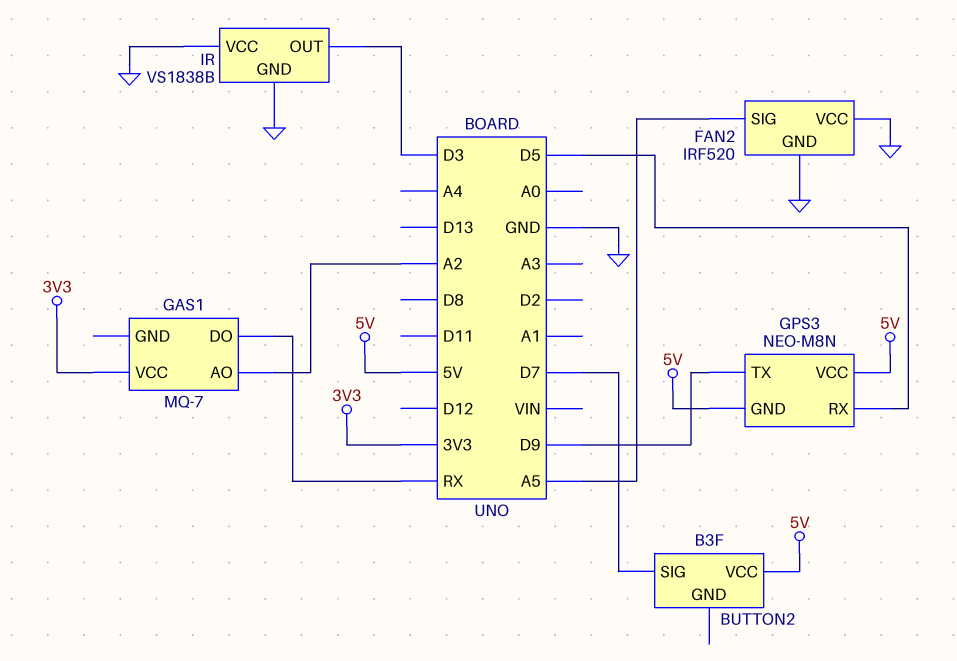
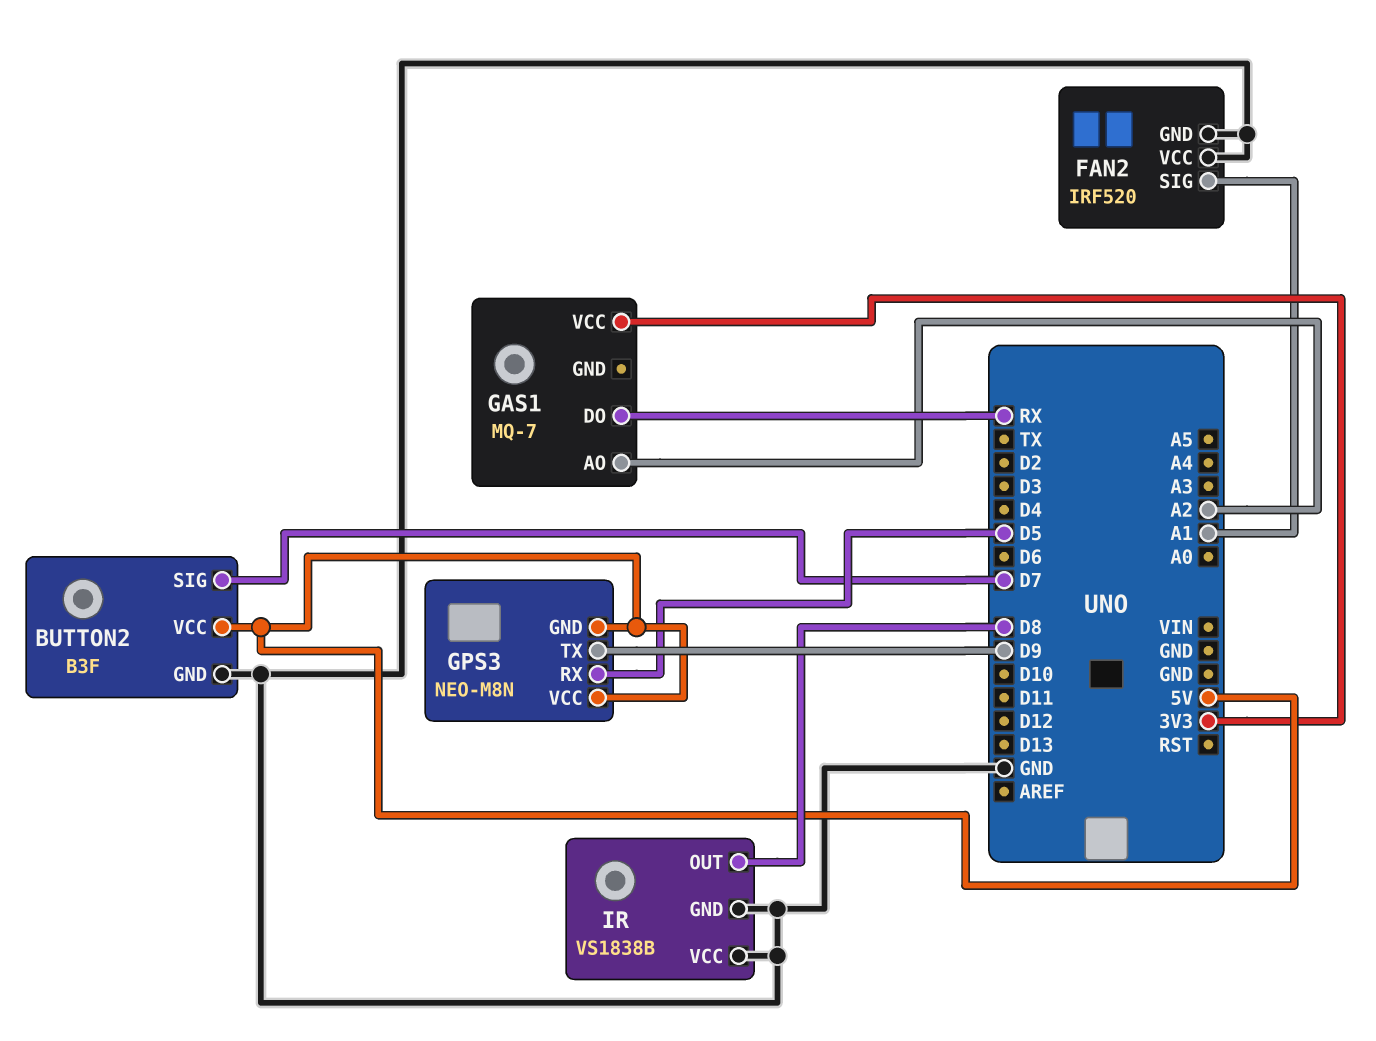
BUTTON2 pin GND: none -> GND
FAN2 pin SIG: A5 -> A1
IR pin OUT: D3 -> D8

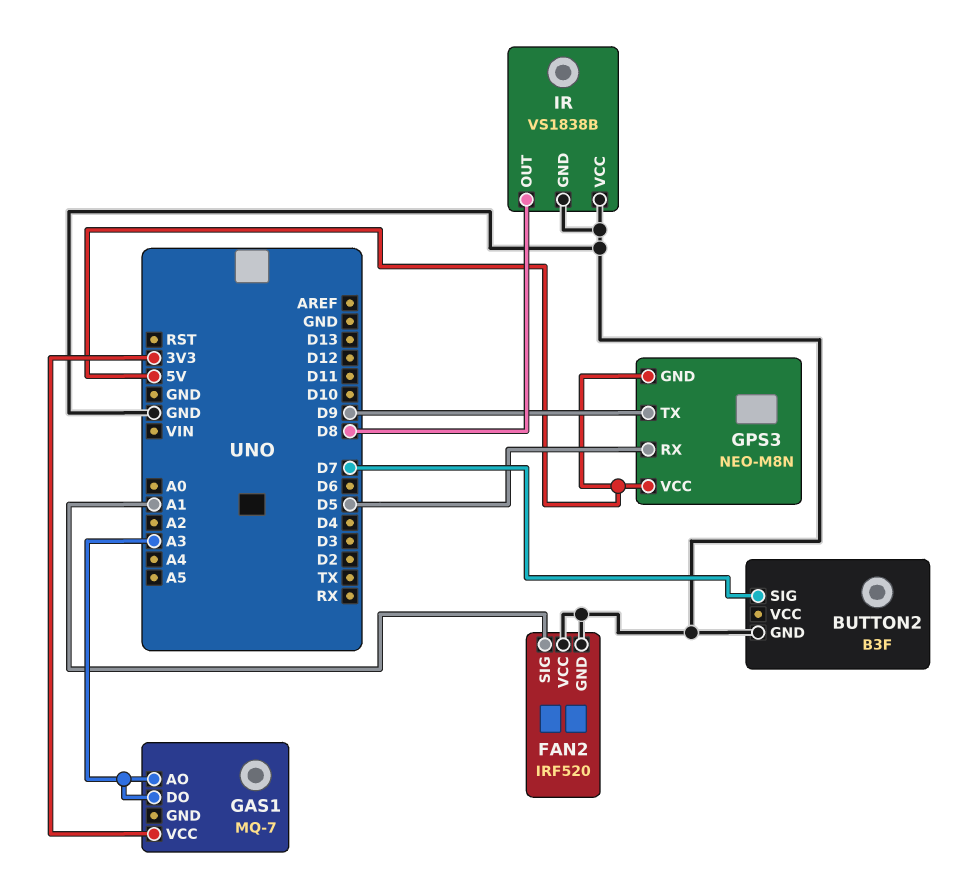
BUTTON2 pin VCC: 5V -> none
GAS1 pin AO: A2 -> A3
GAS1 pin DO: RX -> A3

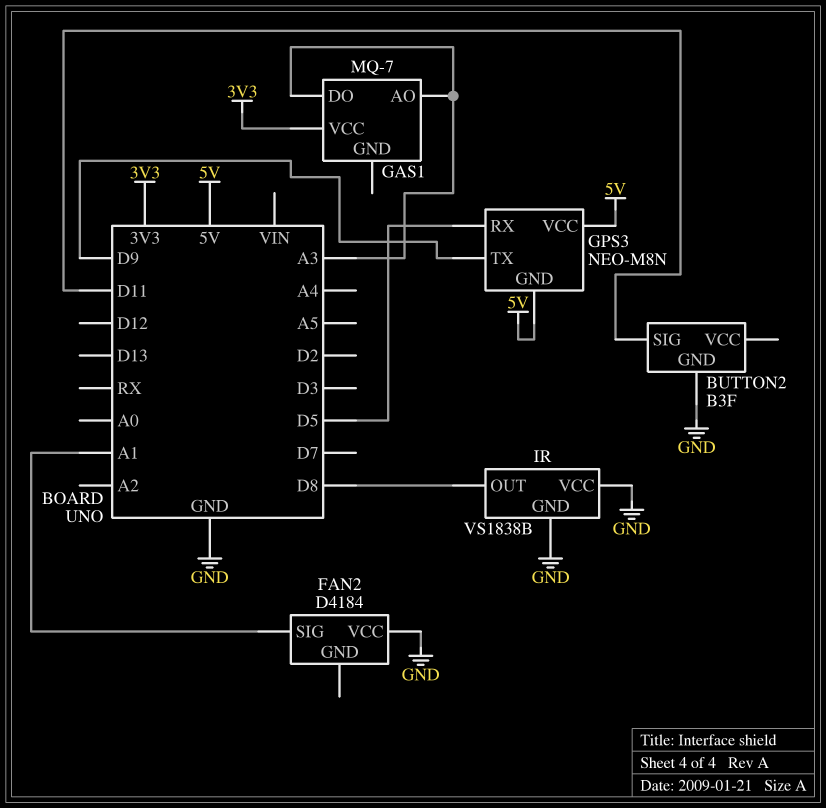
BUTTON2 pin SIG: D7 -> D11
FAN2: IRF520 -> D4184
FAN2 pin GND: GND -> none

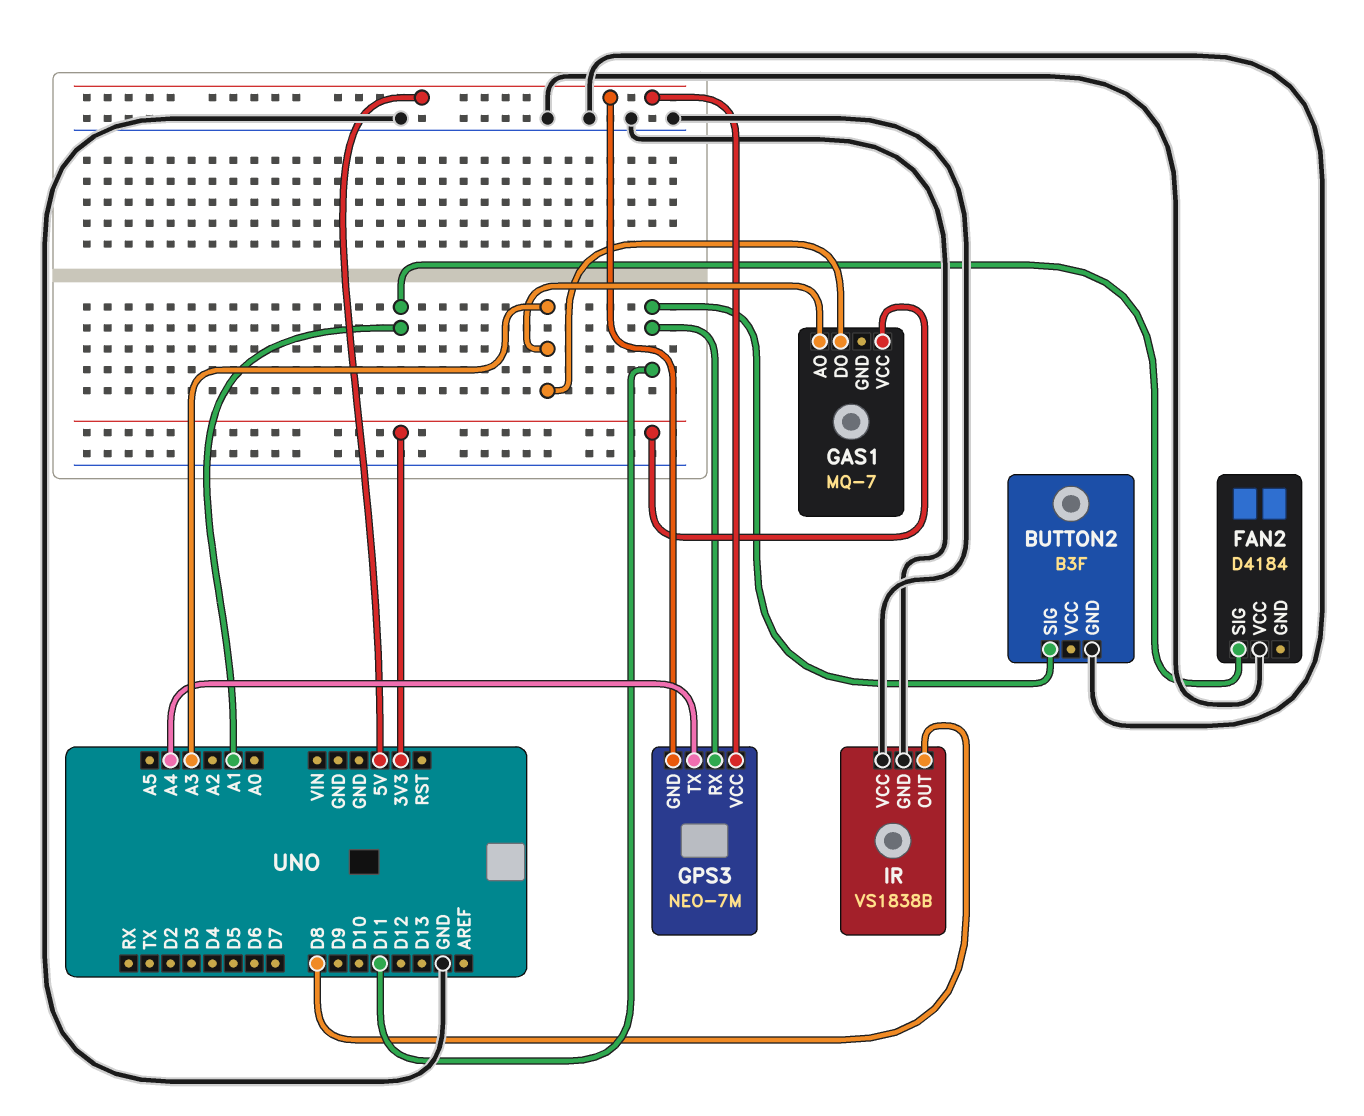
GPS3: NEO-M8N -> NEO-7M
GPS3 pin RX: D5 -> D11
GPS3 pin TX: D9 -> A4

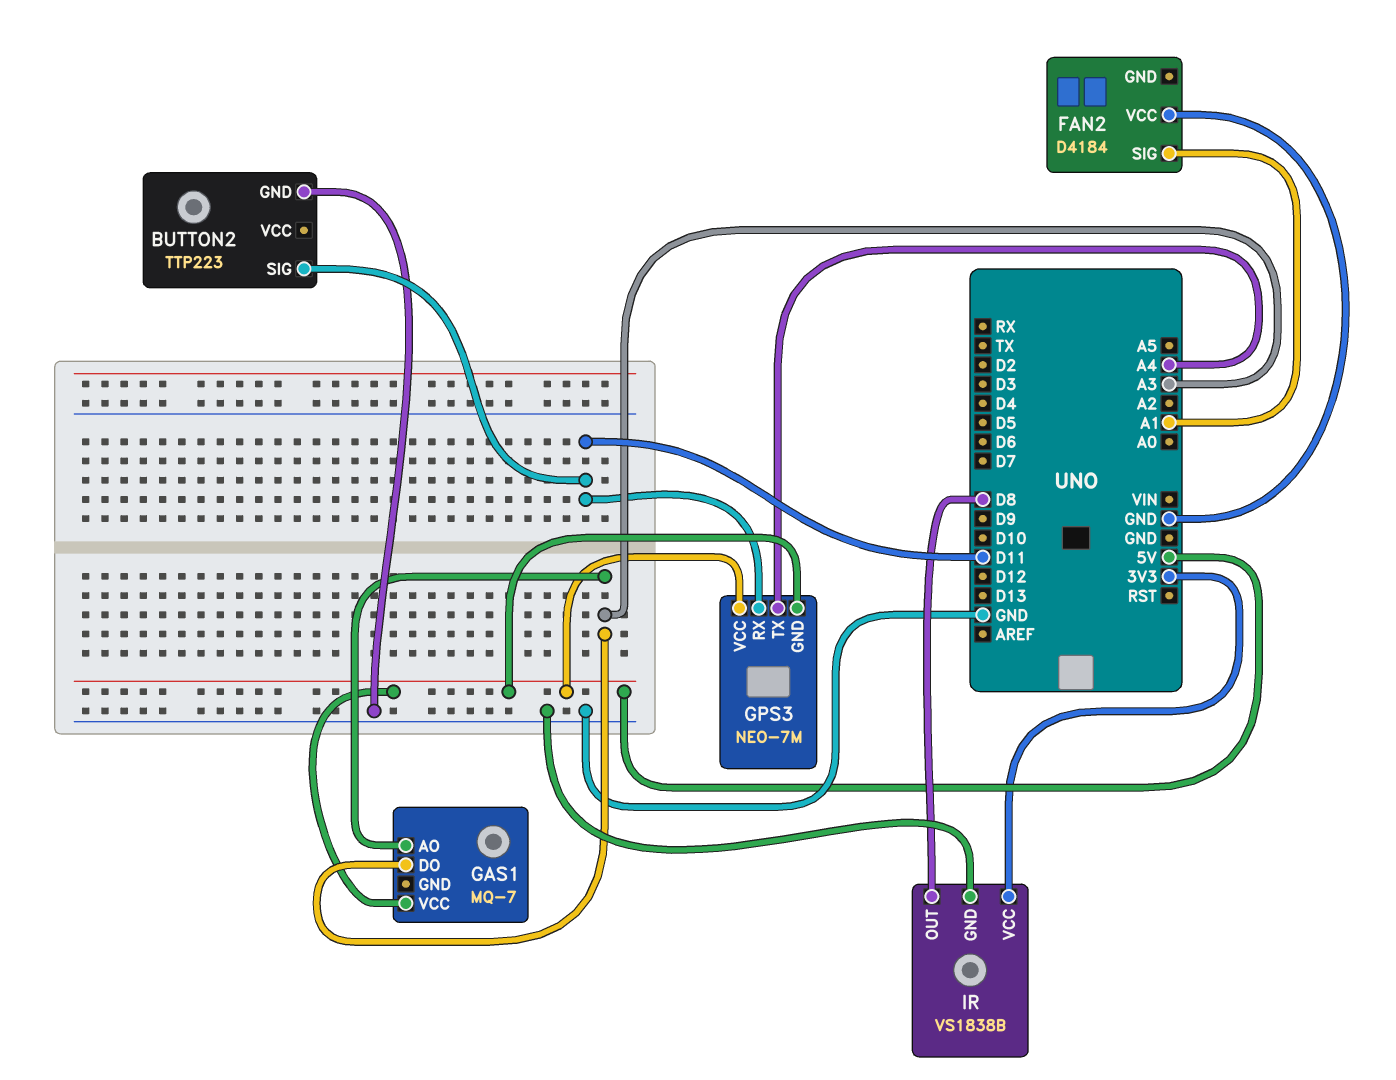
BUTTON2: B3F -> TTP223
GAS1 pin VCC: 3V3 -> 5V
IR pin VCC: GND -> 3V3

